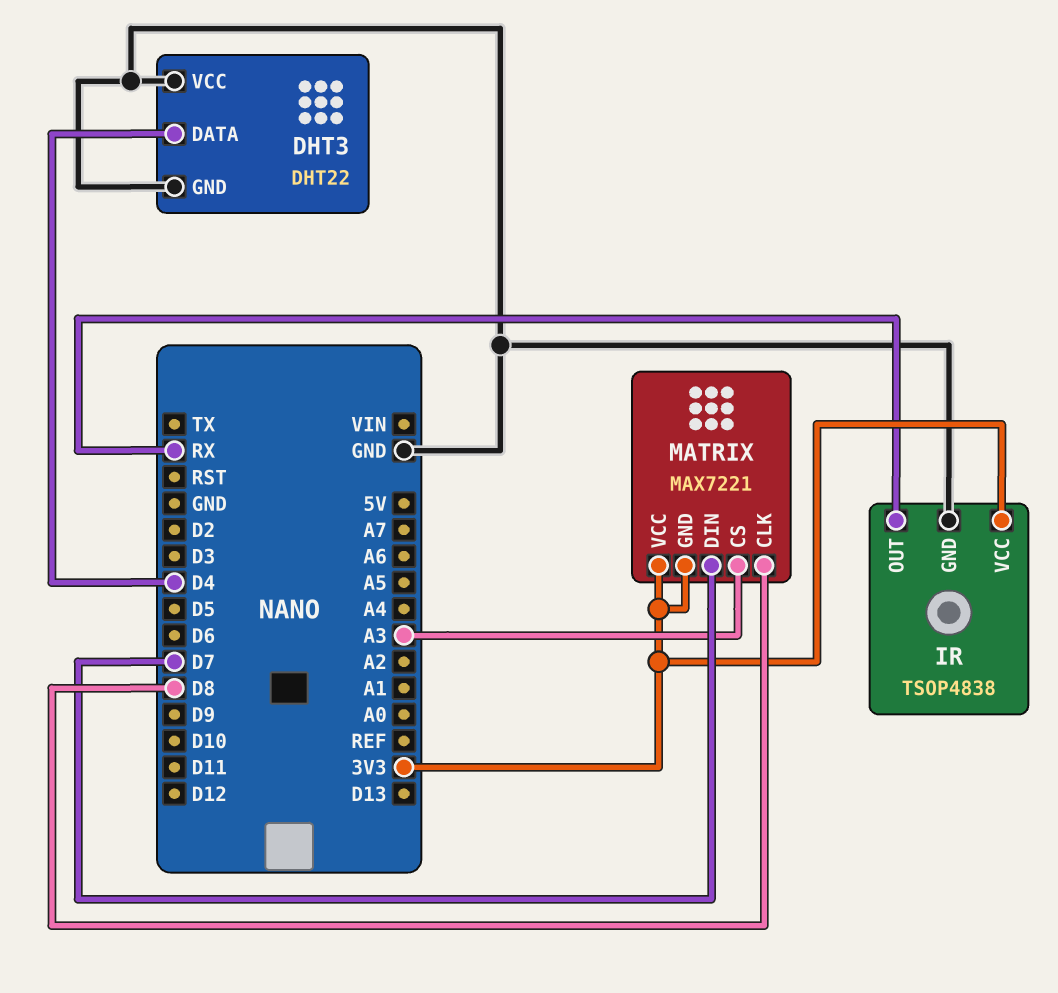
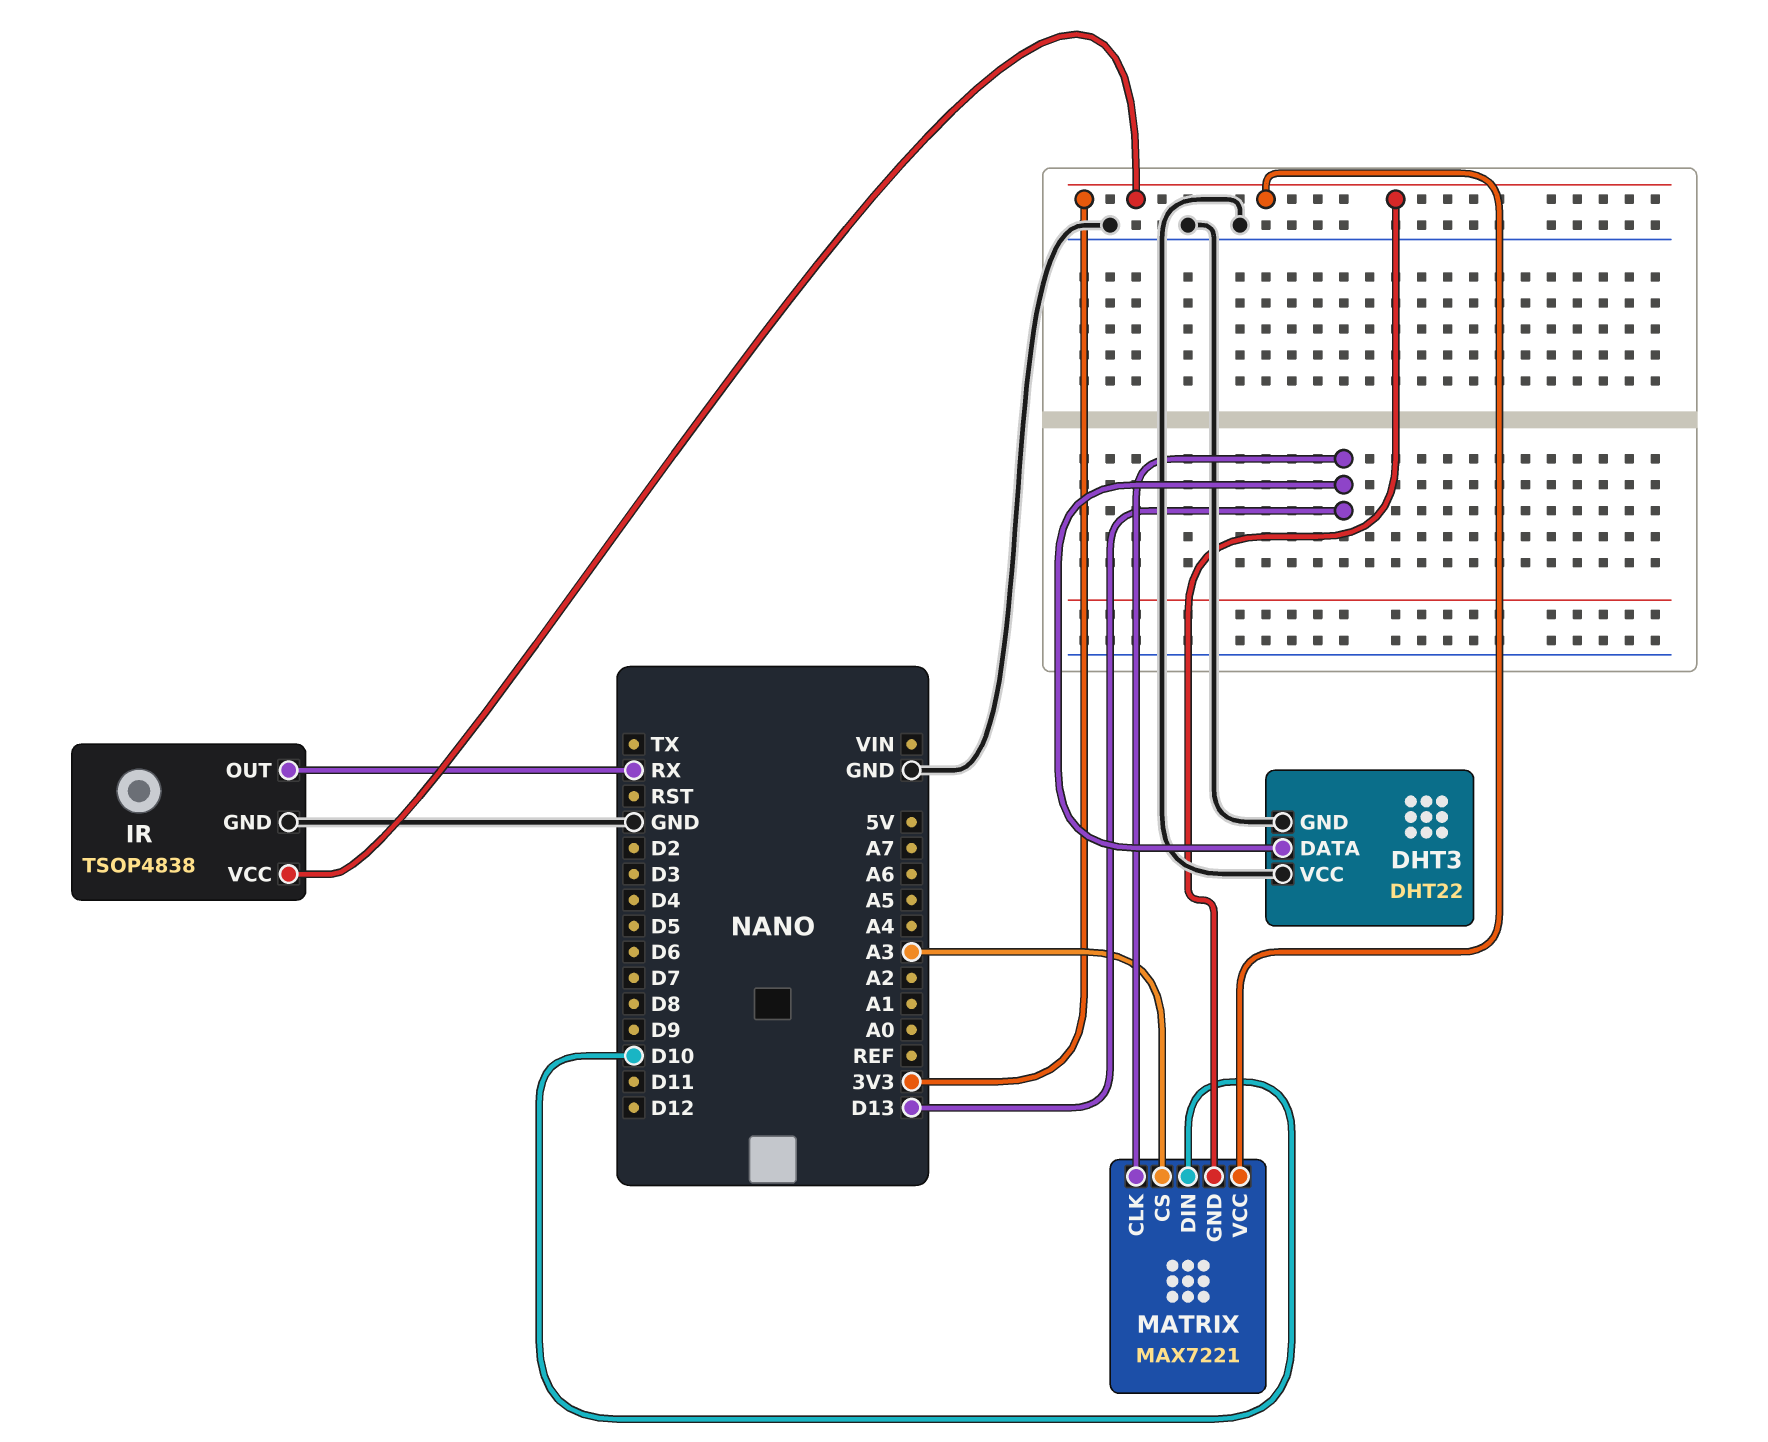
DHT3 pin DATA: D4 -> D13
MATRIX pin CLK: D8 -> D13
MATRIX pin DIN: D7 -> D10

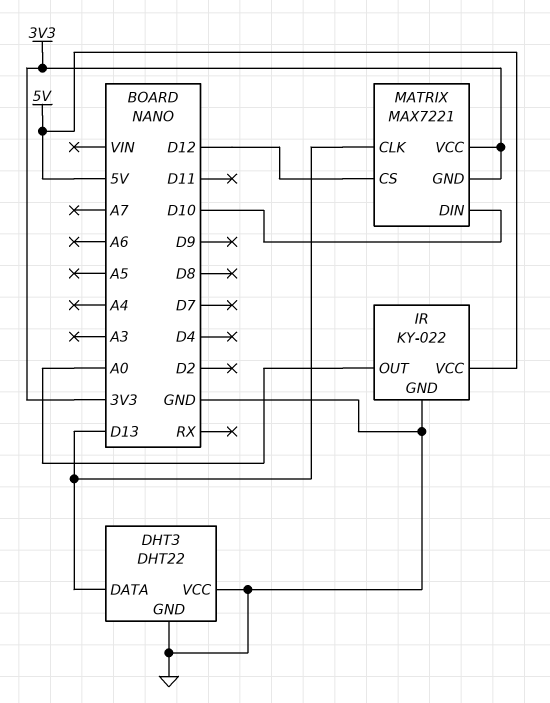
IR: TSOP4838 -> KY-022
IR pin OUT: RX -> A0
IR pin VCC: 3V3 -> 5V
MATRIX pin CS: A3 -> D12

